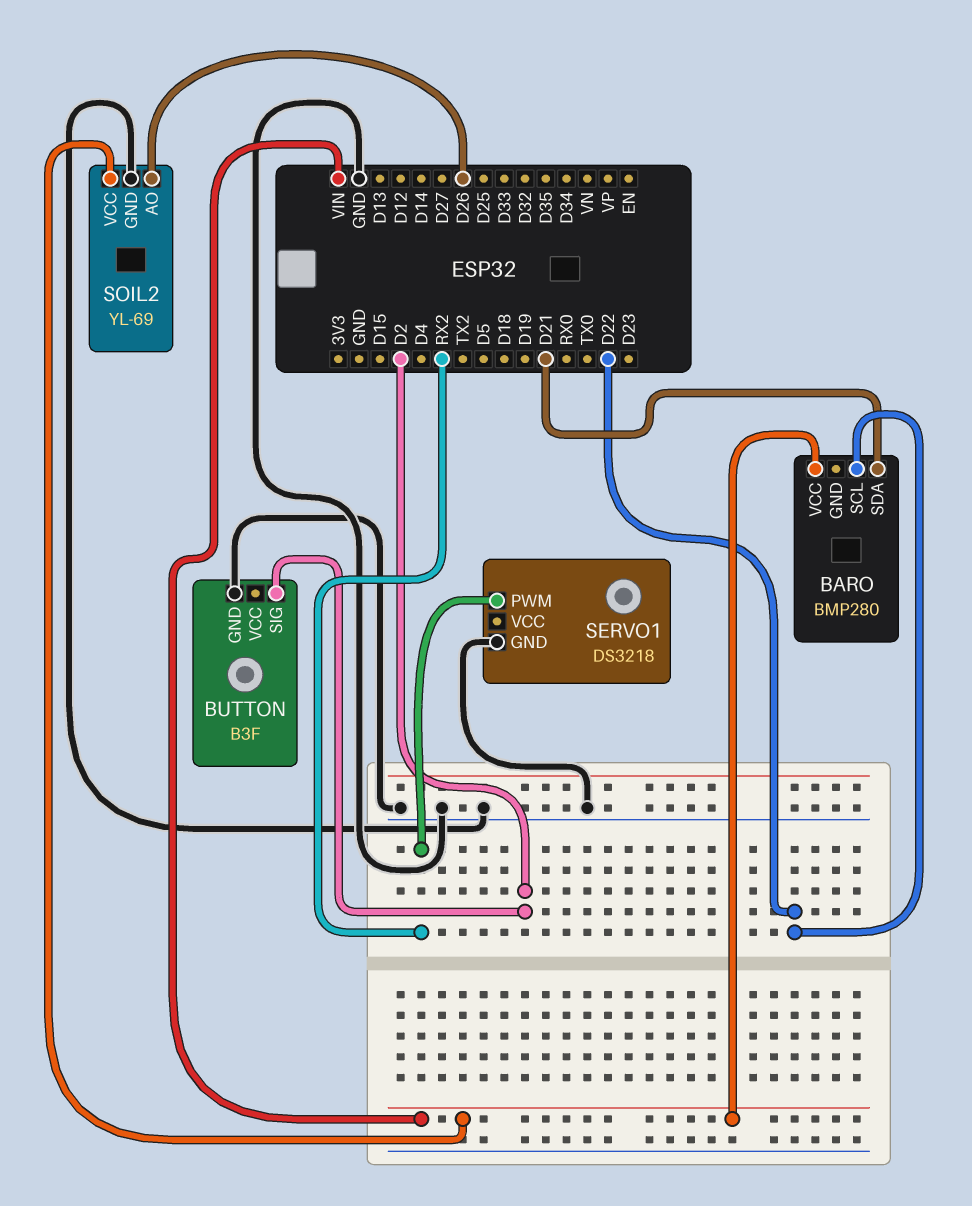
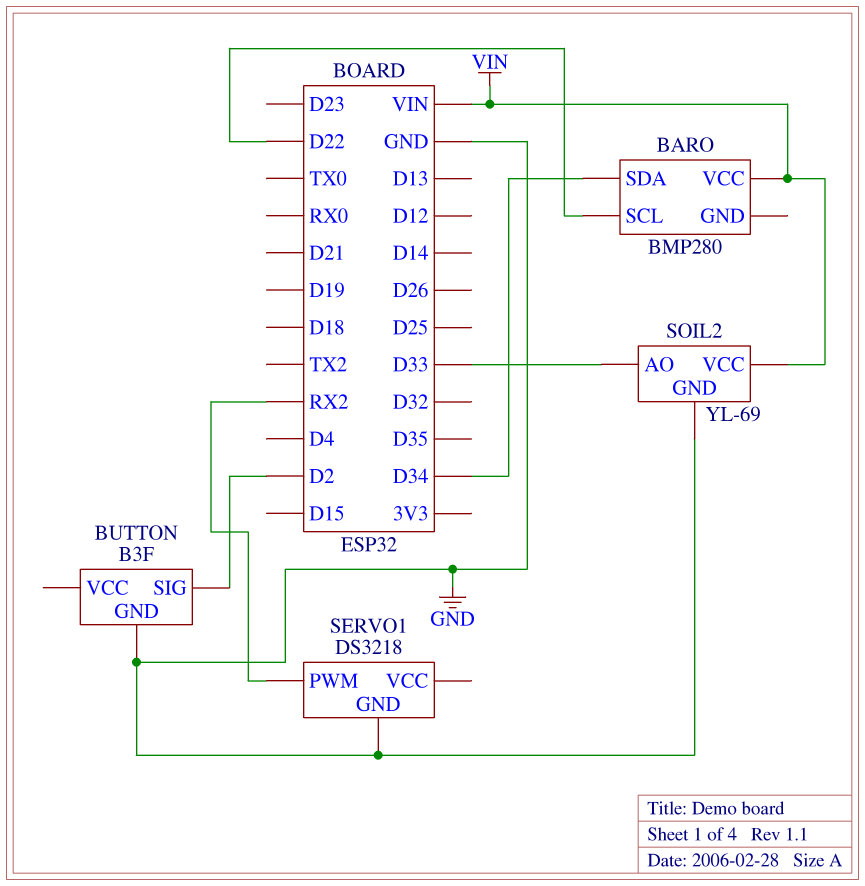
BARO pin SDA: D21 -> D34
SOIL2 pin AO: D26 -> D33

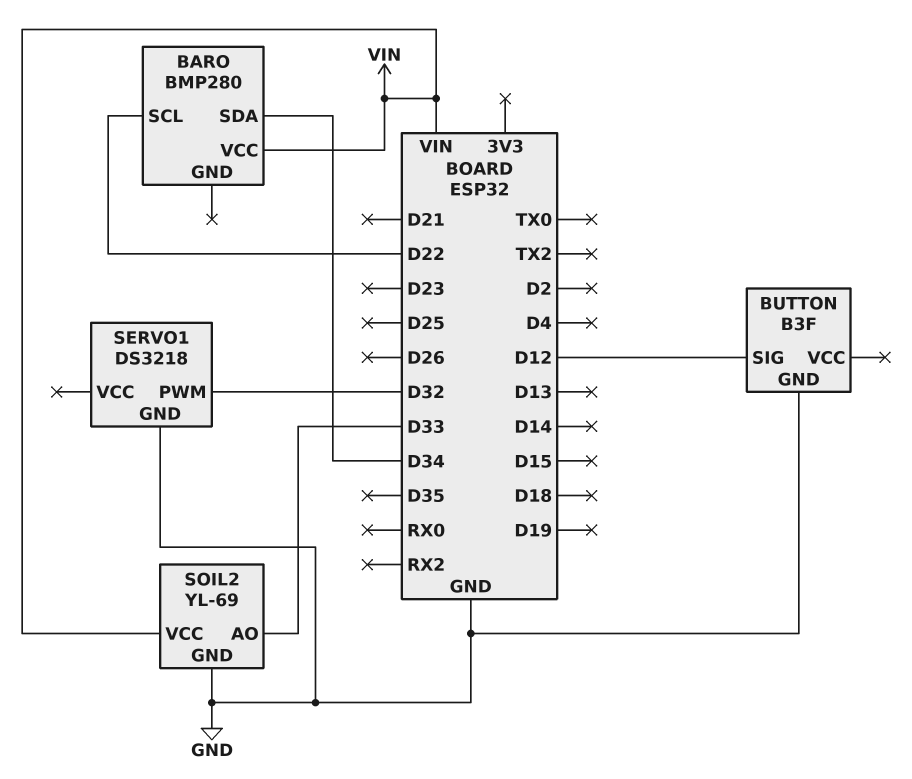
BUTTON pin SIG: D2 -> D12
SERVO1 pin PWM: RX2 -> D32

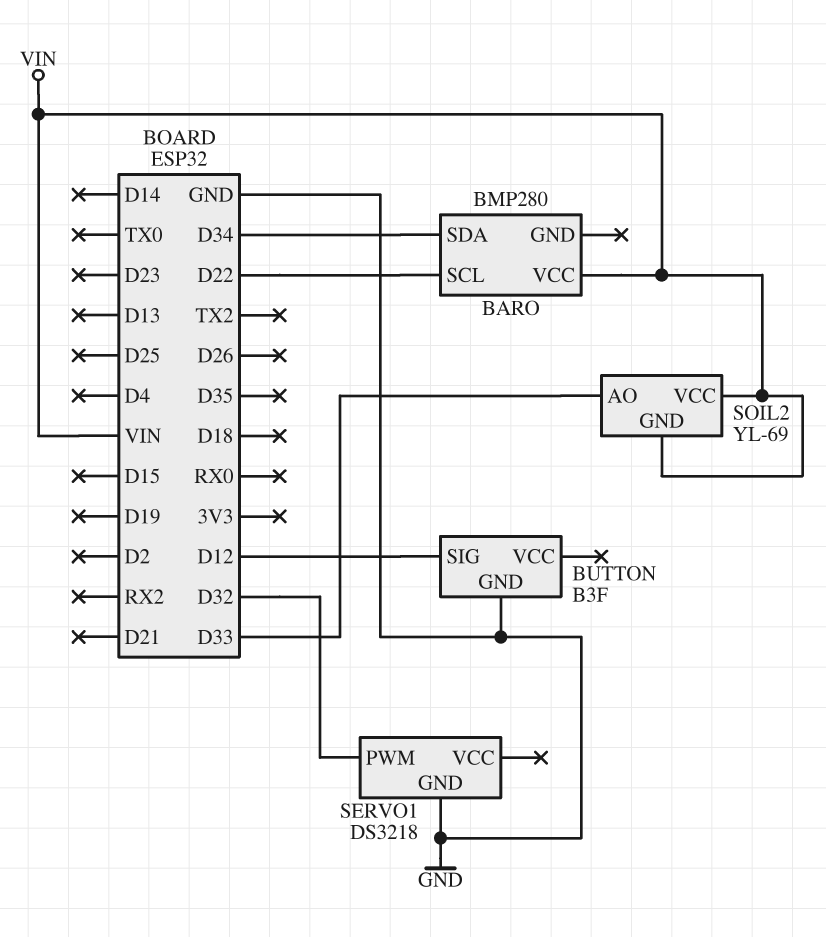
SOIL2 pin GND: GND -> VIN

